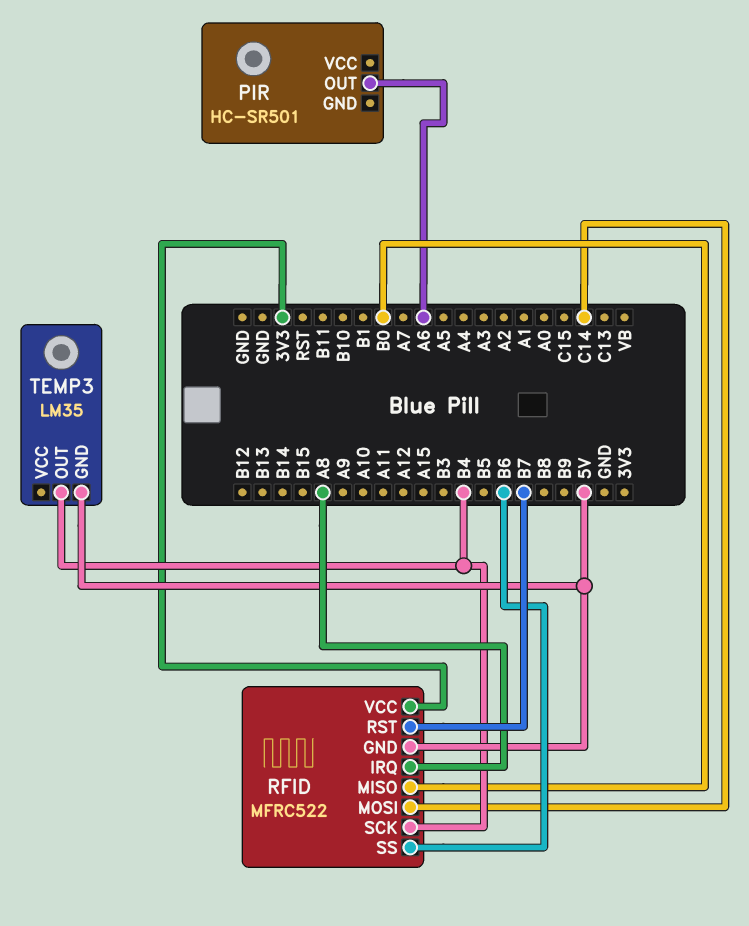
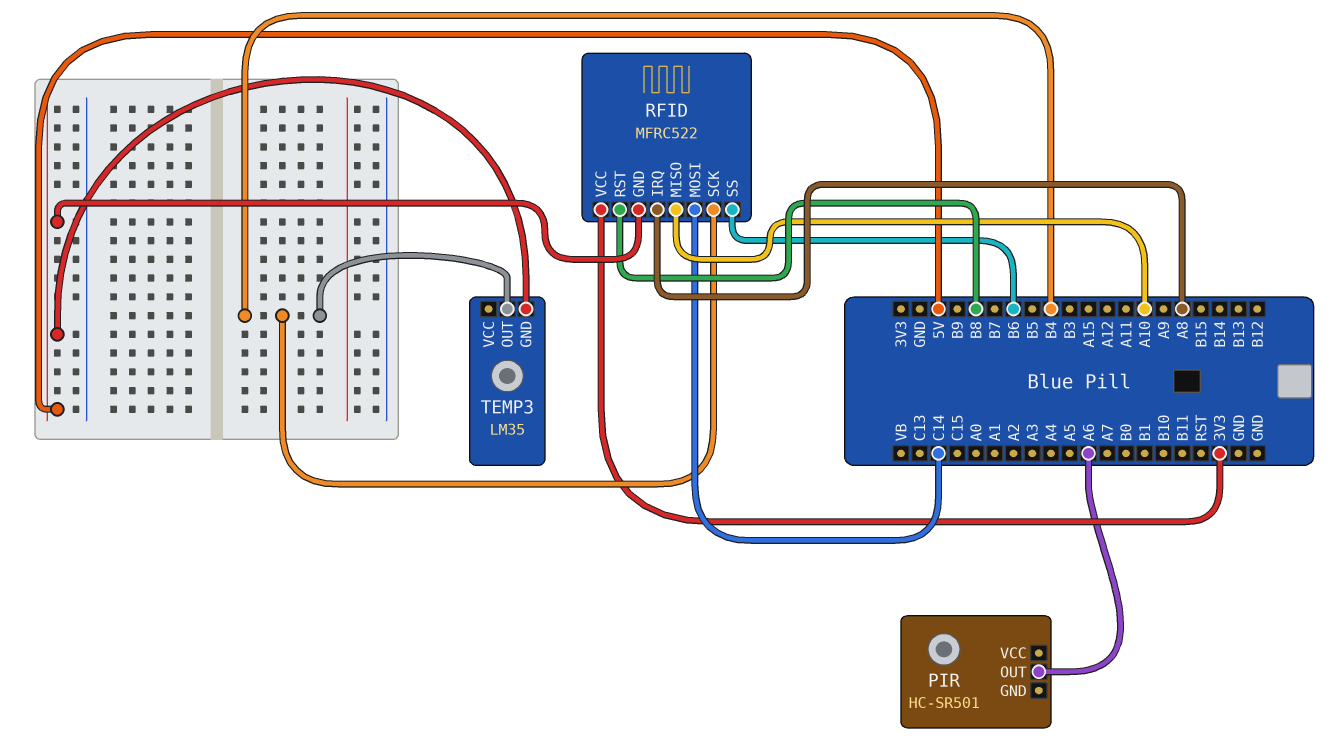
RFID pin MISO: B0 -> A10
RFID pin RST: B7 -> B8

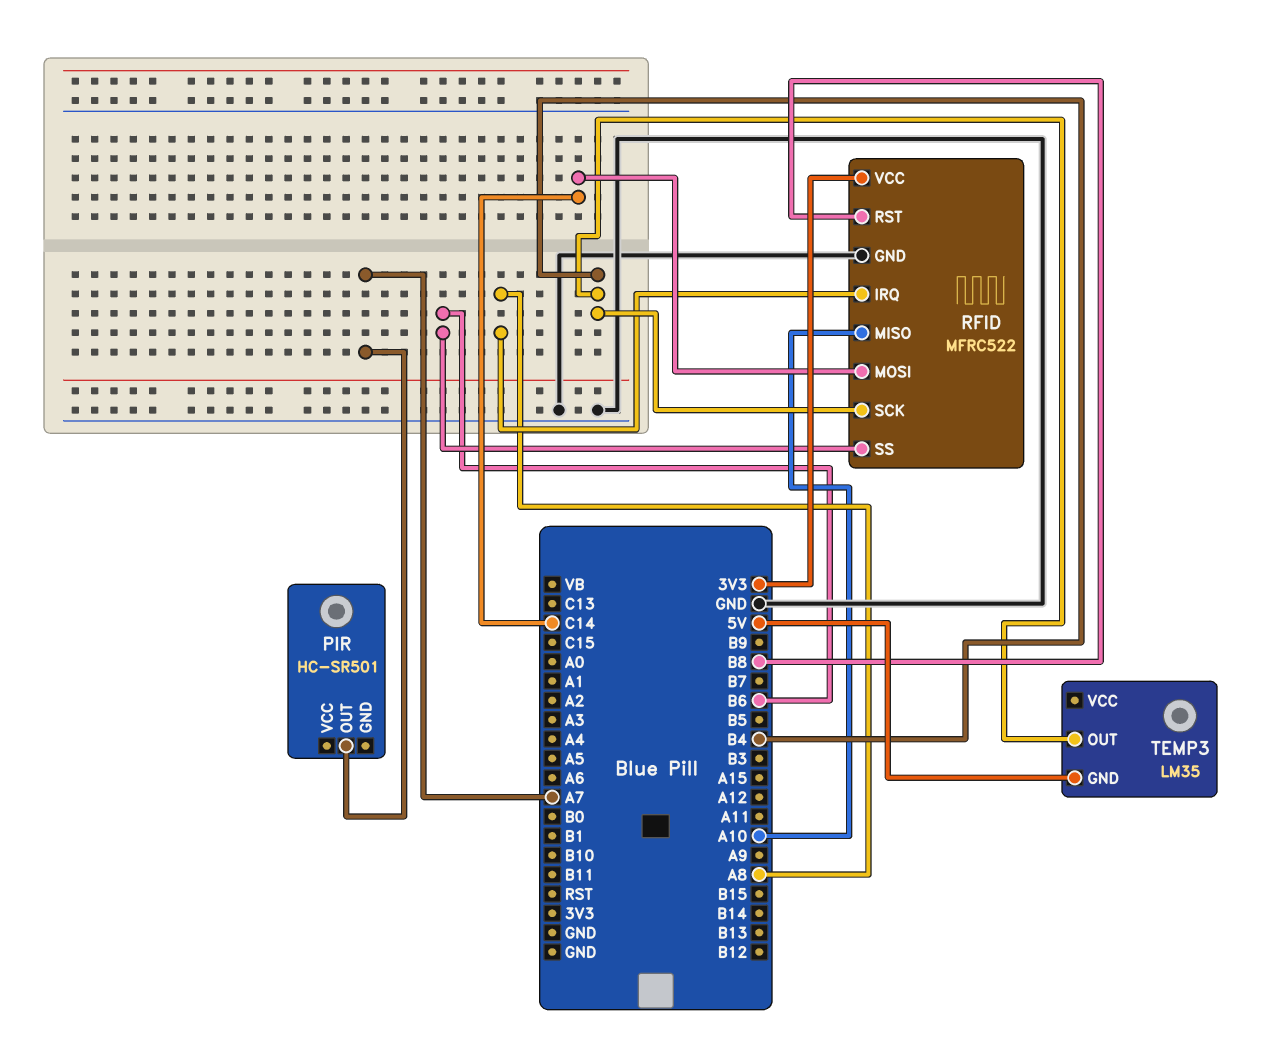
PIR pin OUT: A6 -> A7
RFID pin GND: 5V -> GND

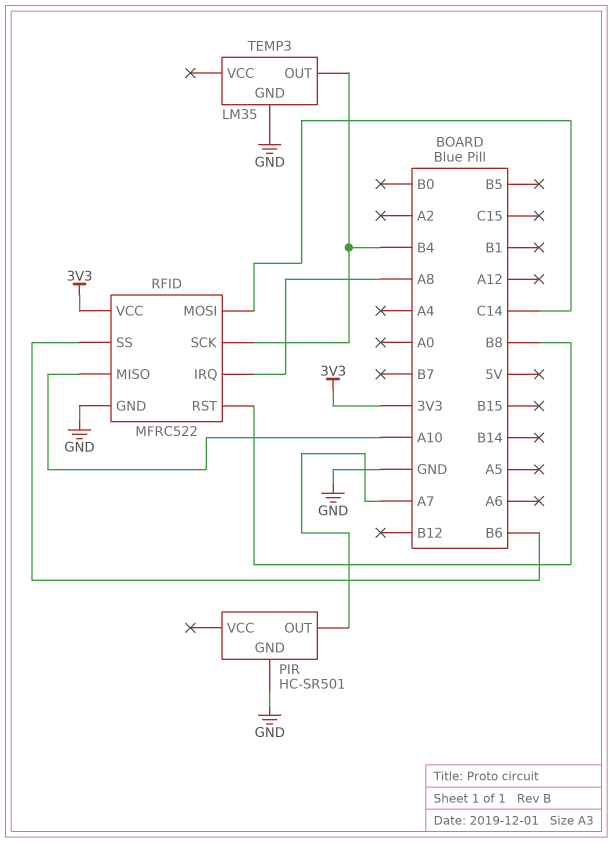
PIR pin GND: none -> GND
TEMP3 pin GND: 5V -> GND

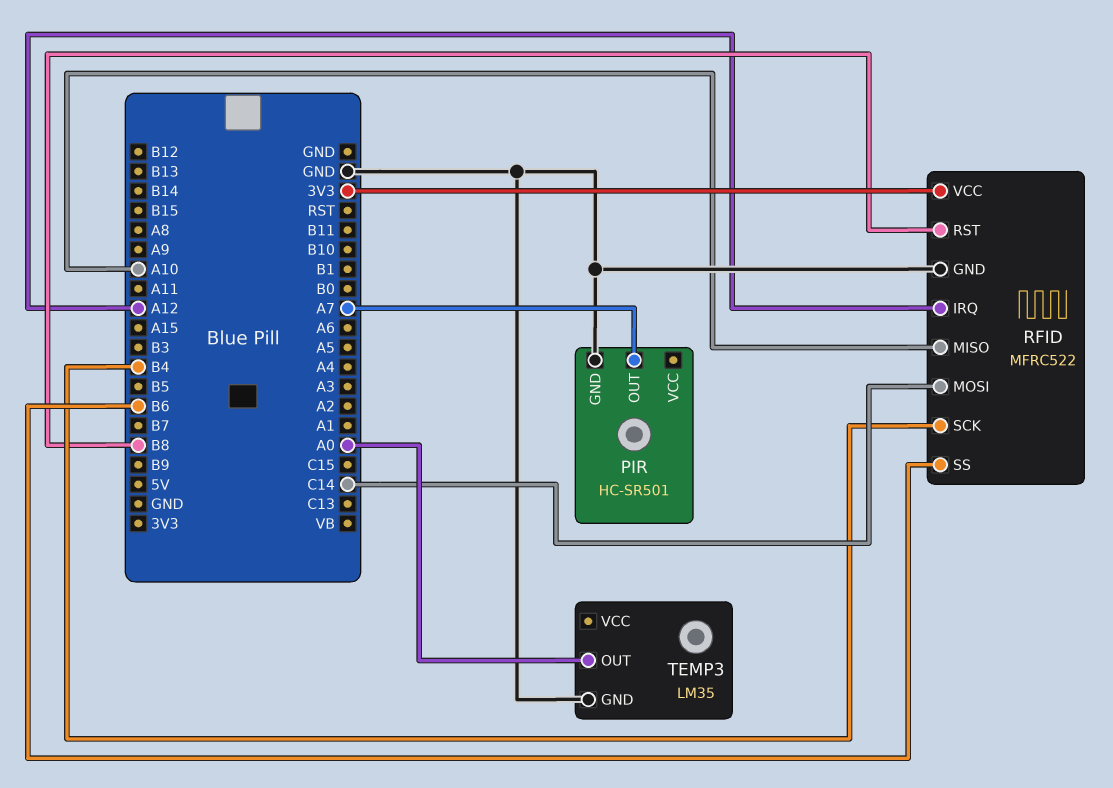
RFID pin IRQ: A8 -> A12
TEMP3 pin OUT: B4 -> A0

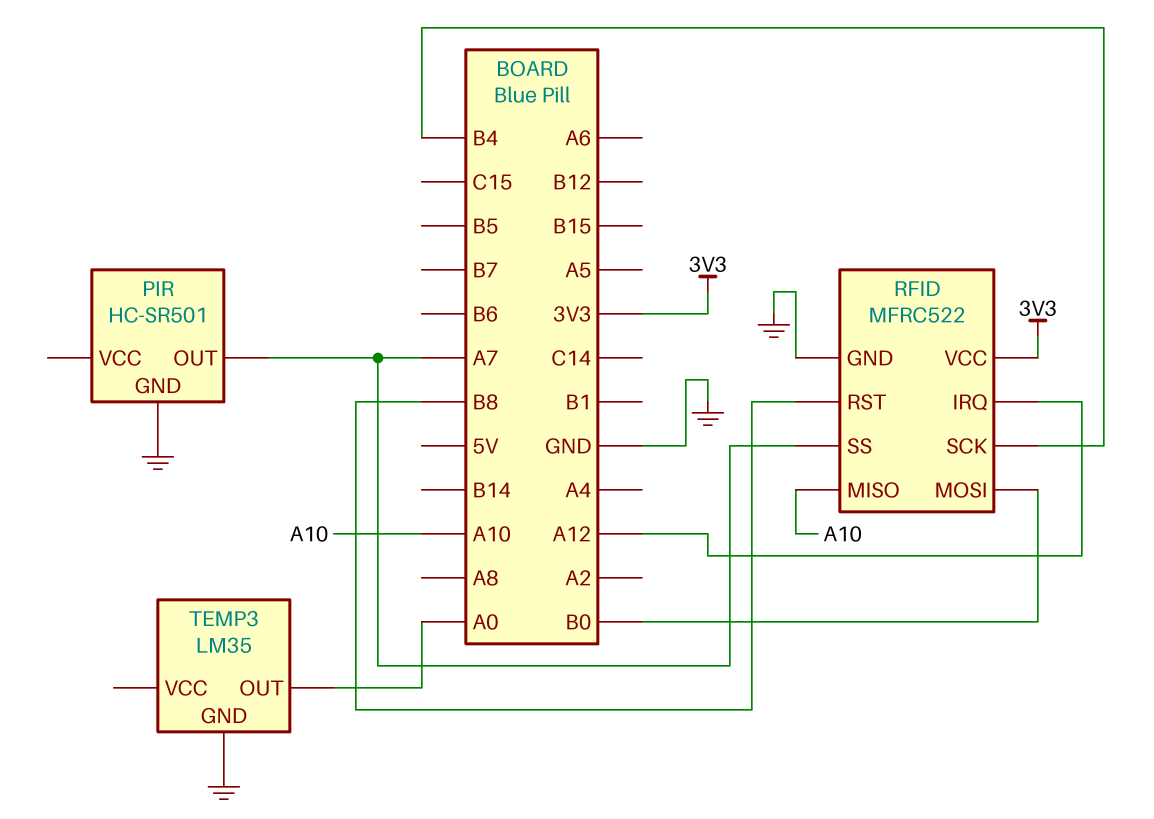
RFID pin MOSI: C14 -> B0
RFID pin SS: B6 -> A7

